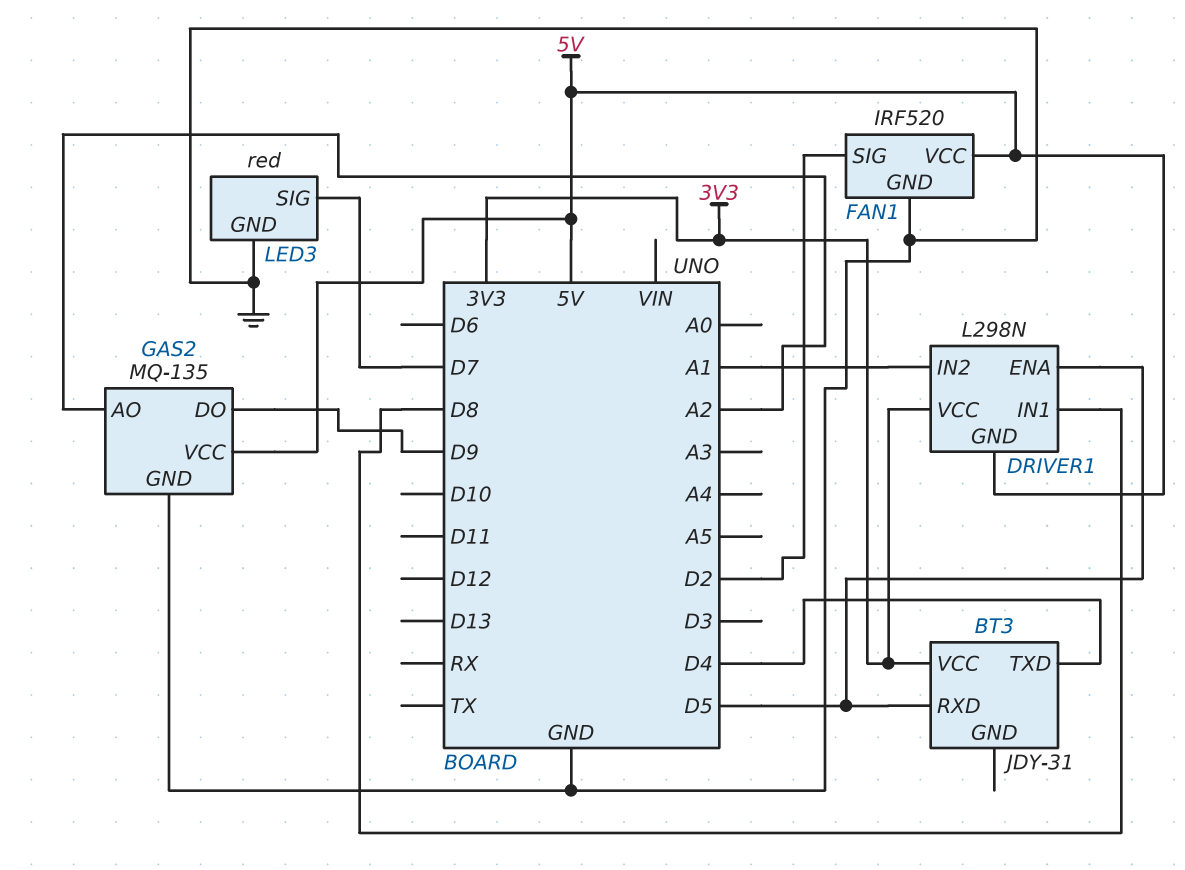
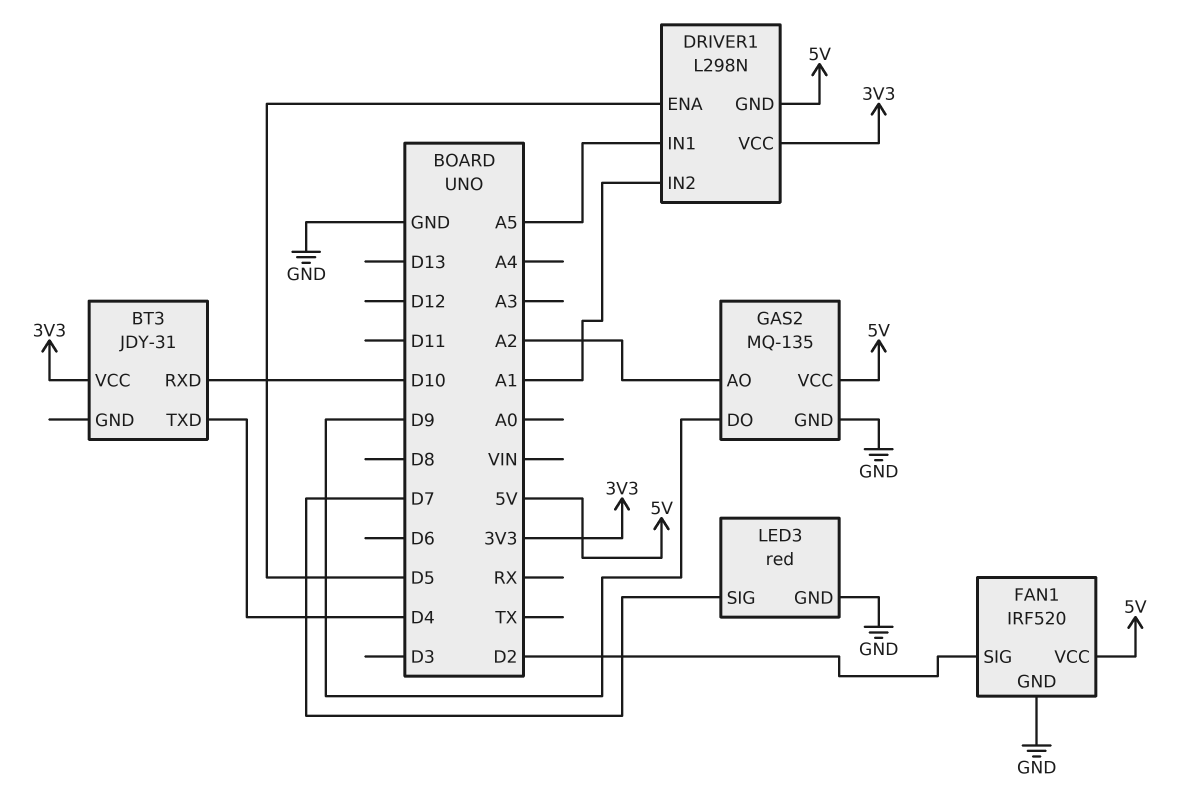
BT3 pin RXD: D5 -> D10
DRIVER1 pin IN1: D8 -> A5

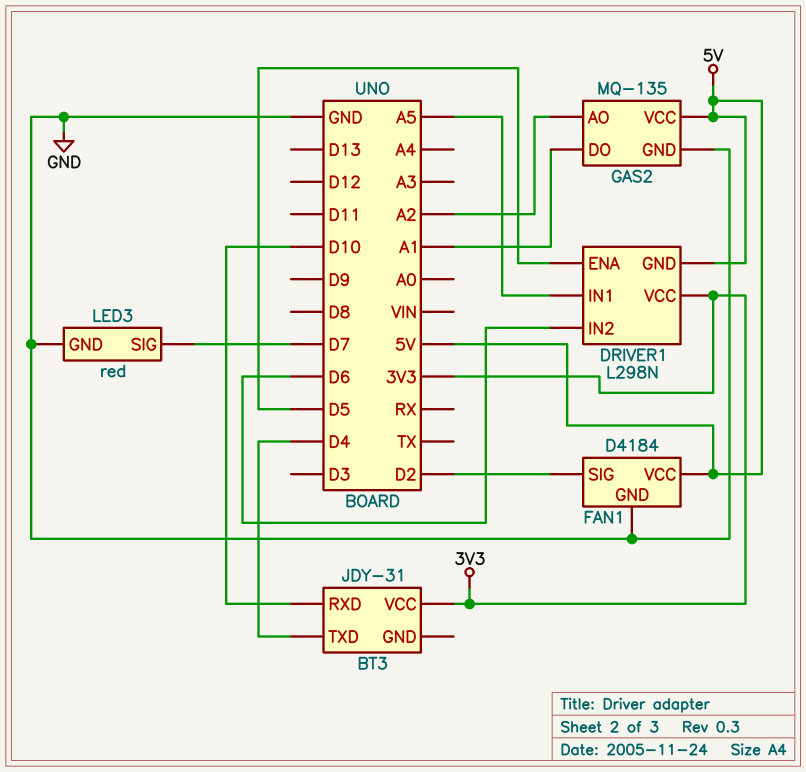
DRIVER1 pin IN2: A1 -> D6
FAN1: IRF520 -> D4184
GAS2 pin DO: D9 -> A1

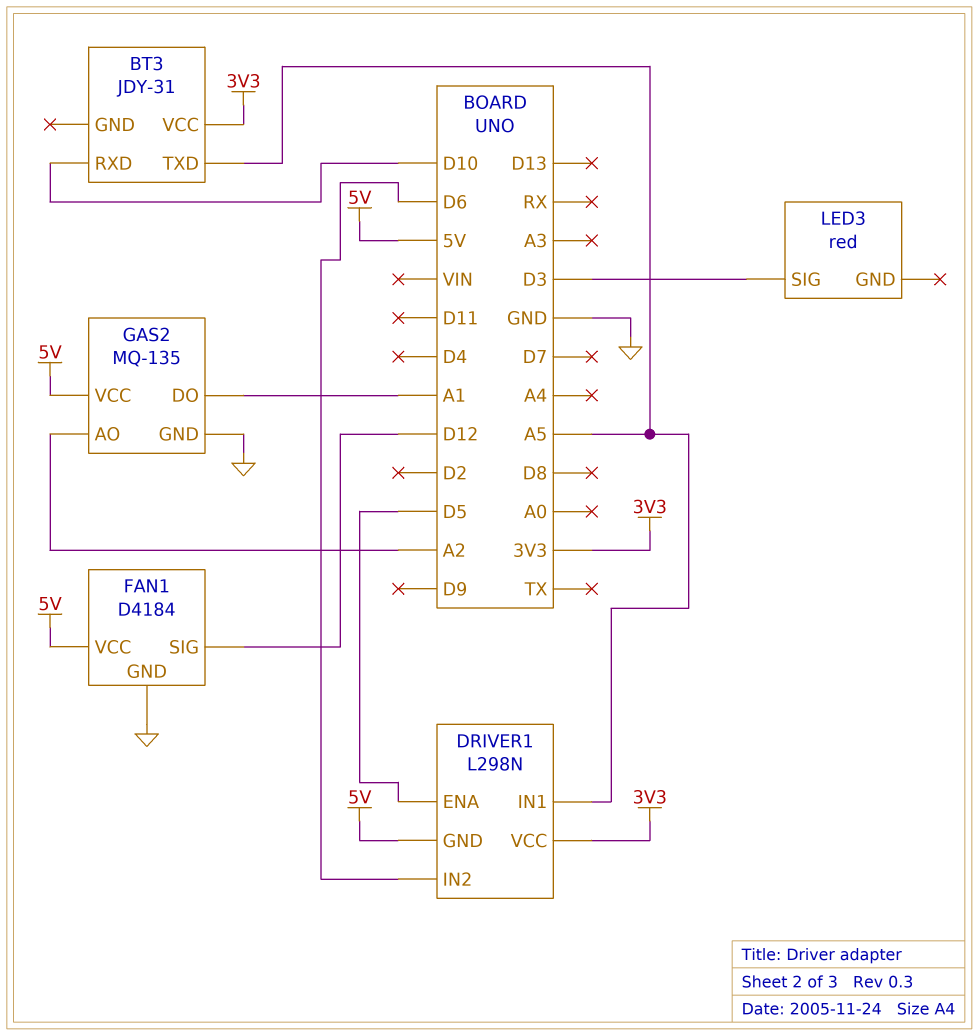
BT3 pin TXD: D4 -> A5
FAN1 pin SIG: D2 -> D12
LED3 pin GND: GND -> none
LED3 pin SIG: D7 -> D3

